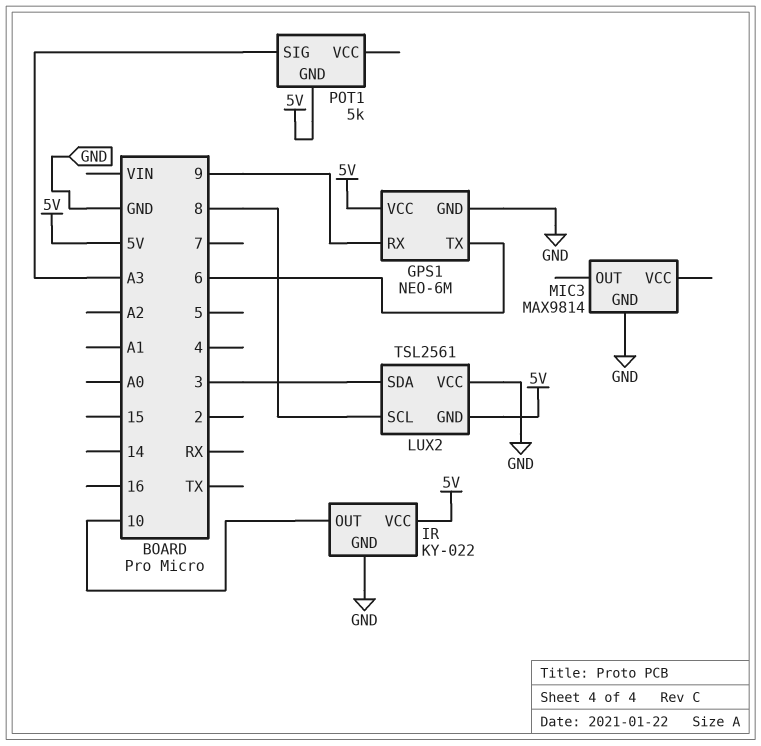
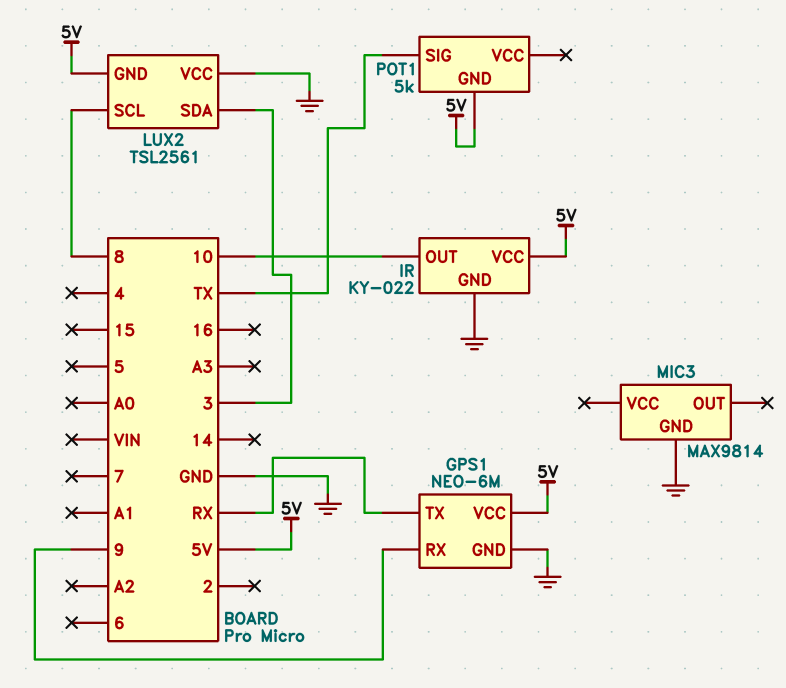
GPS1 pin TX: 6 -> RX
POT1 pin SIG: A3 -> TX

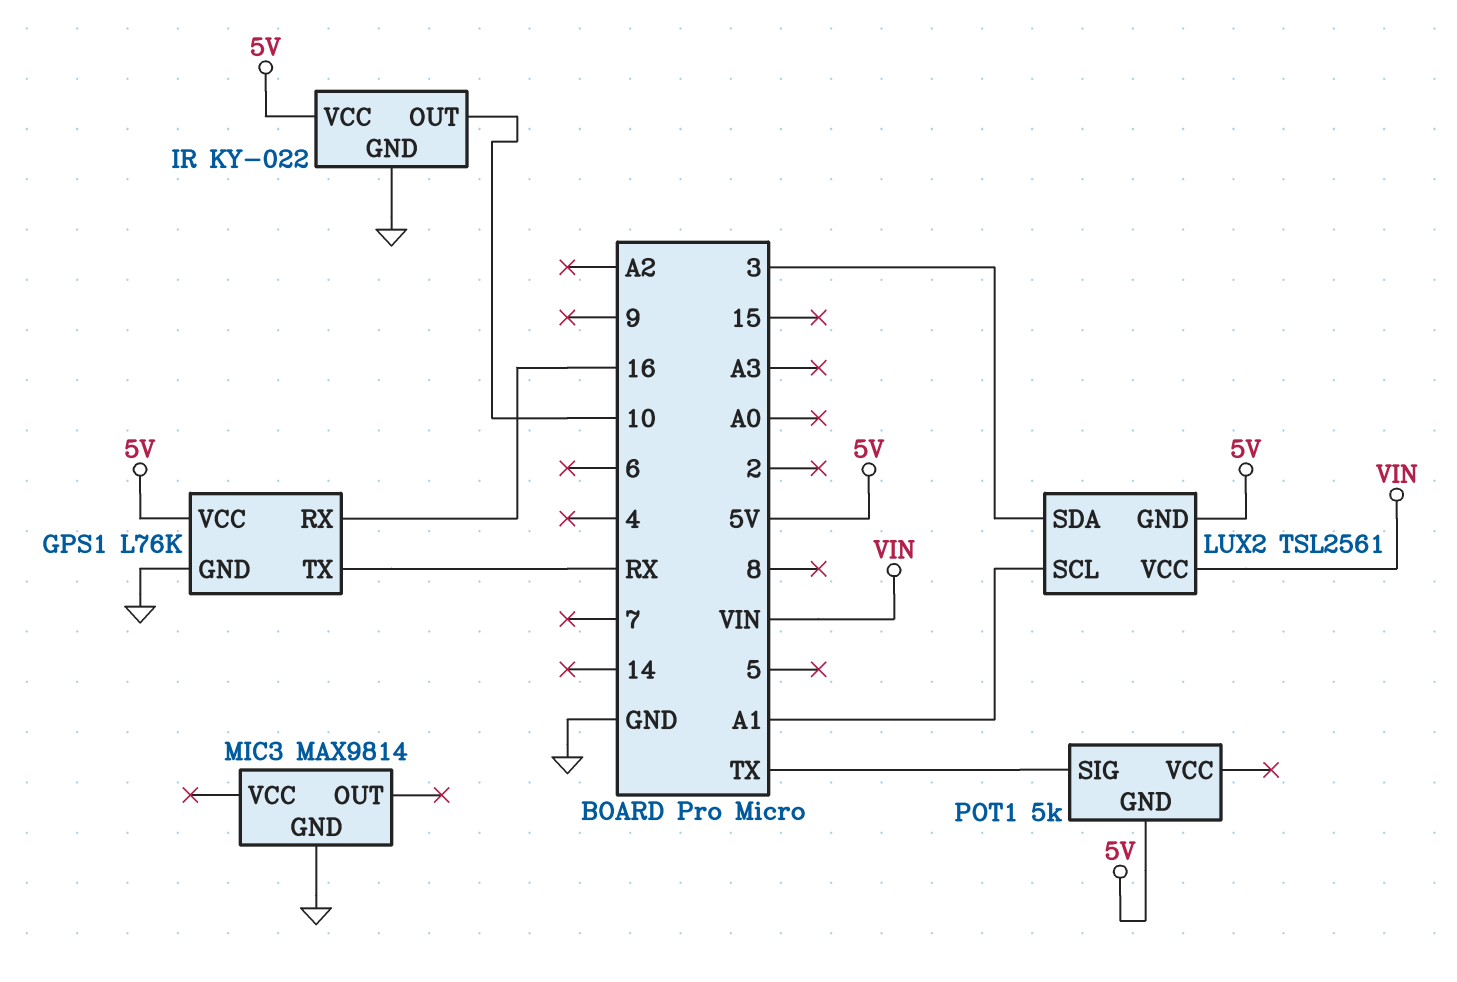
GPS1: NEO-6M -> L76K
GPS1 pin RX: 9 -> 16
LUX2 pin SCL: 8 -> A1
LUX2 pin VCC: GND -> VIN

